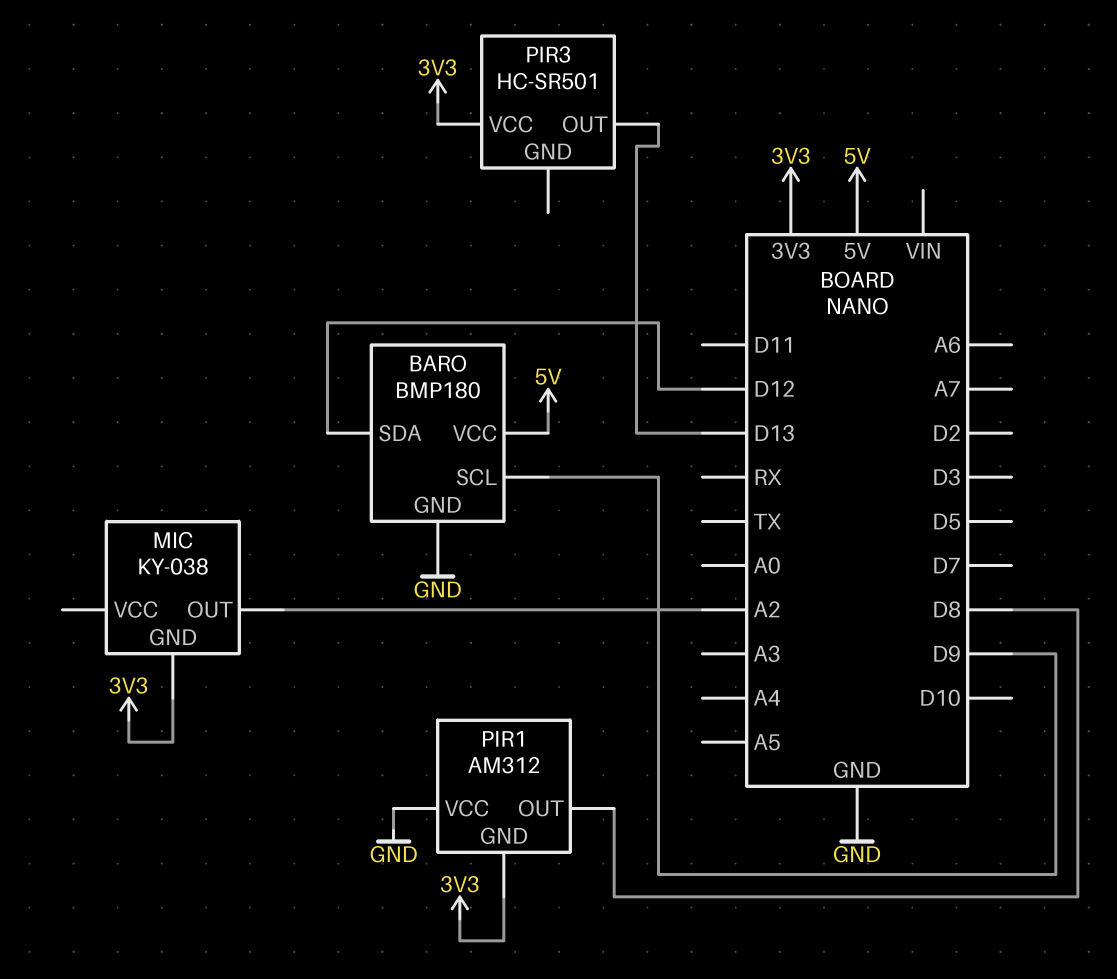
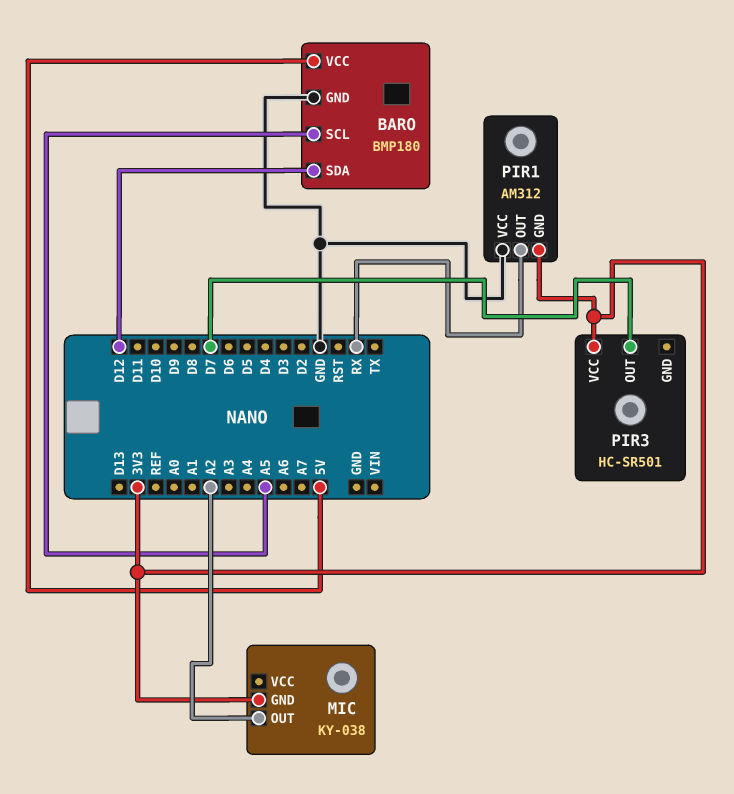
BARO pin SCL: D9 -> A5
PIR1 pin OUT: D8 -> RX
PIR3 pin OUT: D13 -> D7

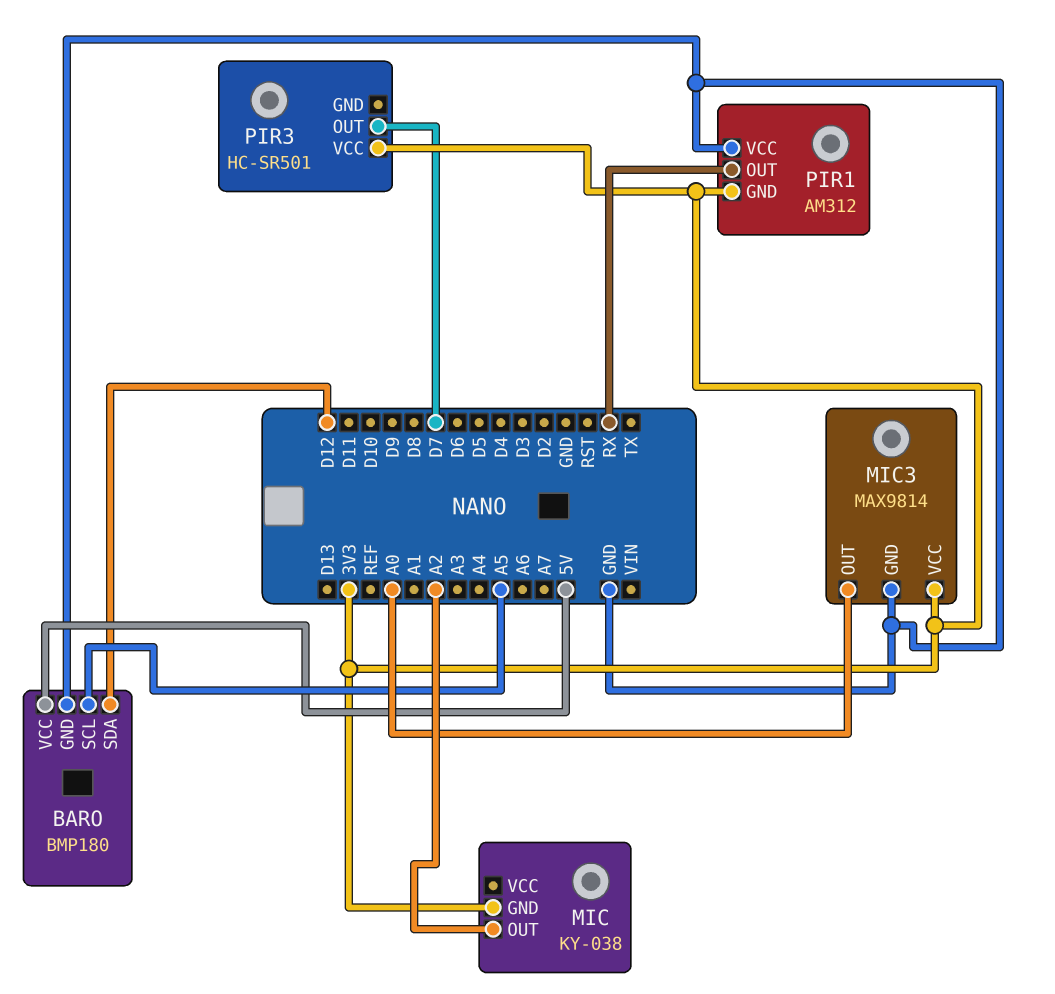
MIC3: none -> MAX9814
MIC3 pin GND: none -> GND
MIC3 pin OUT: none -> A0
MIC3 pin VCC: none -> 3V3

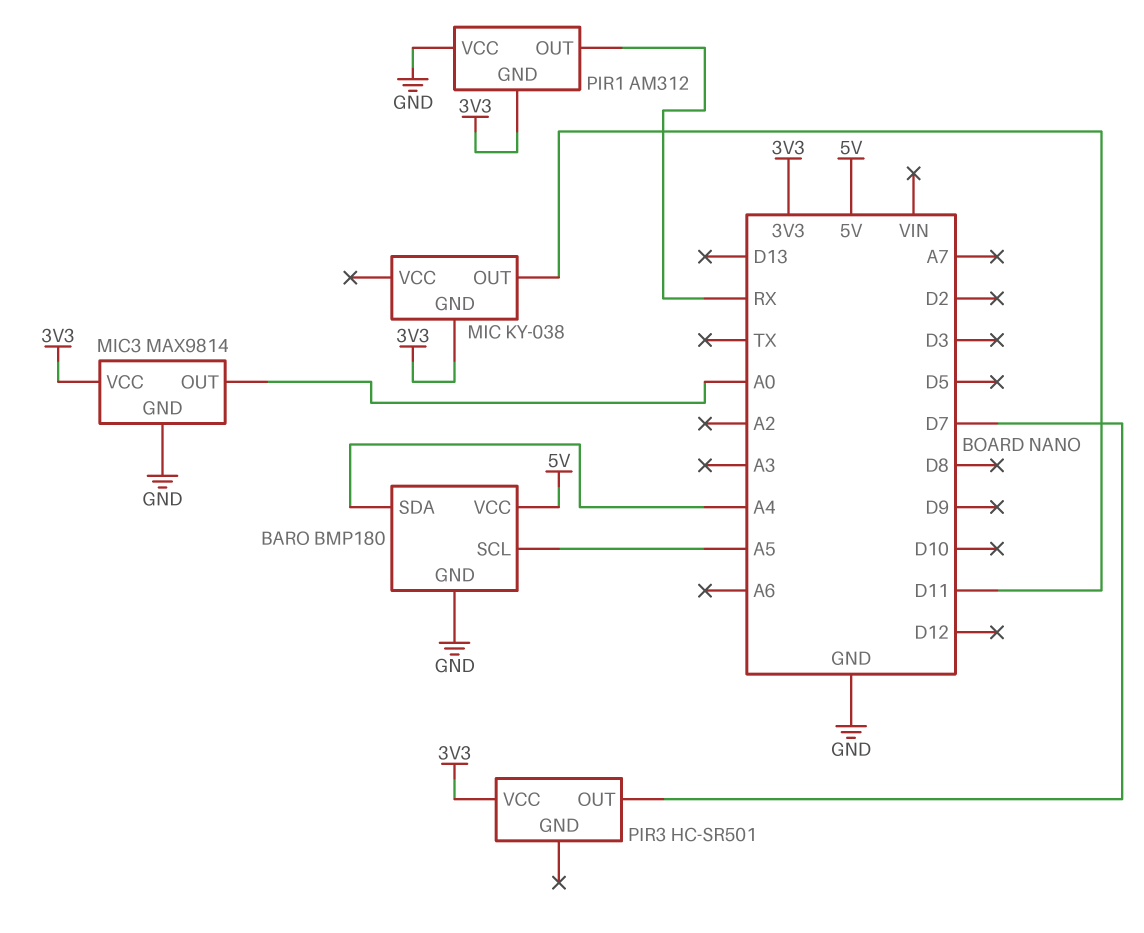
BARO pin SDA: D12 -> A4
MIC pin OUT: A2 -> D11

